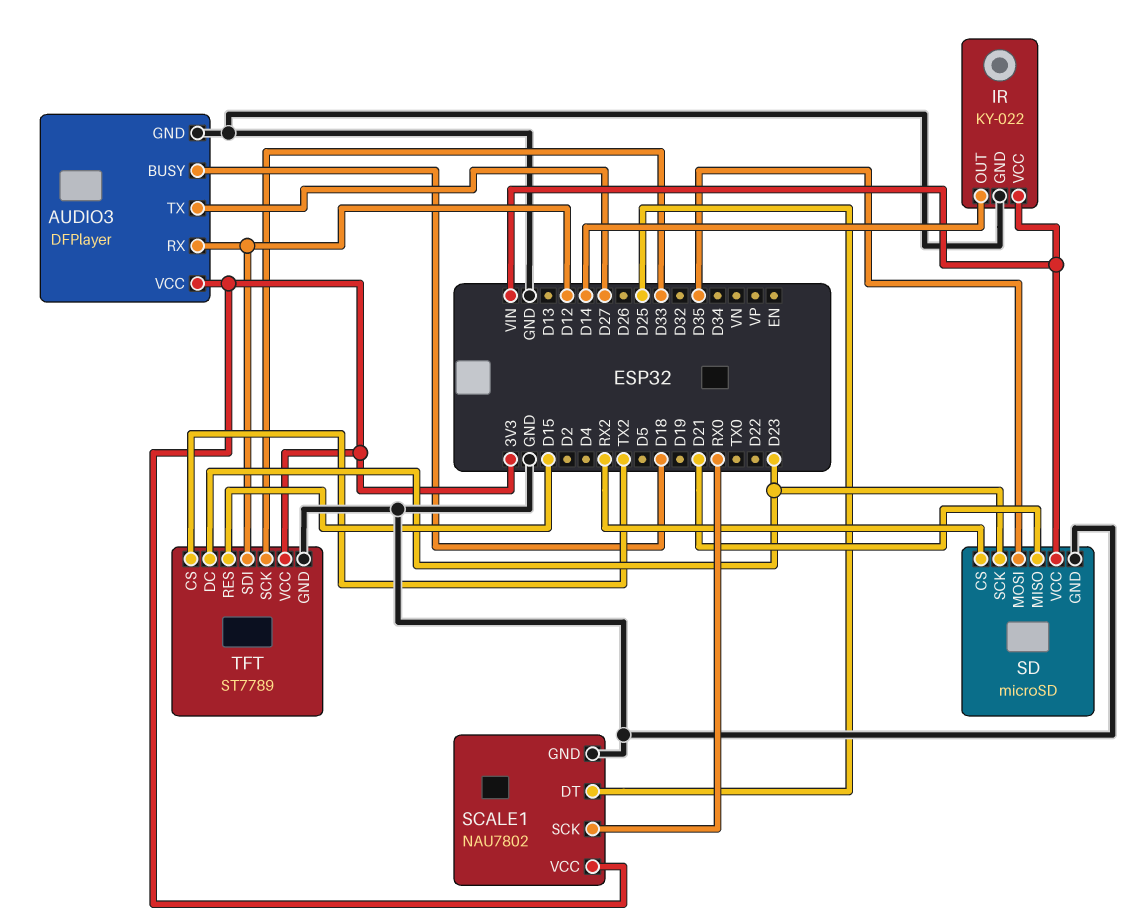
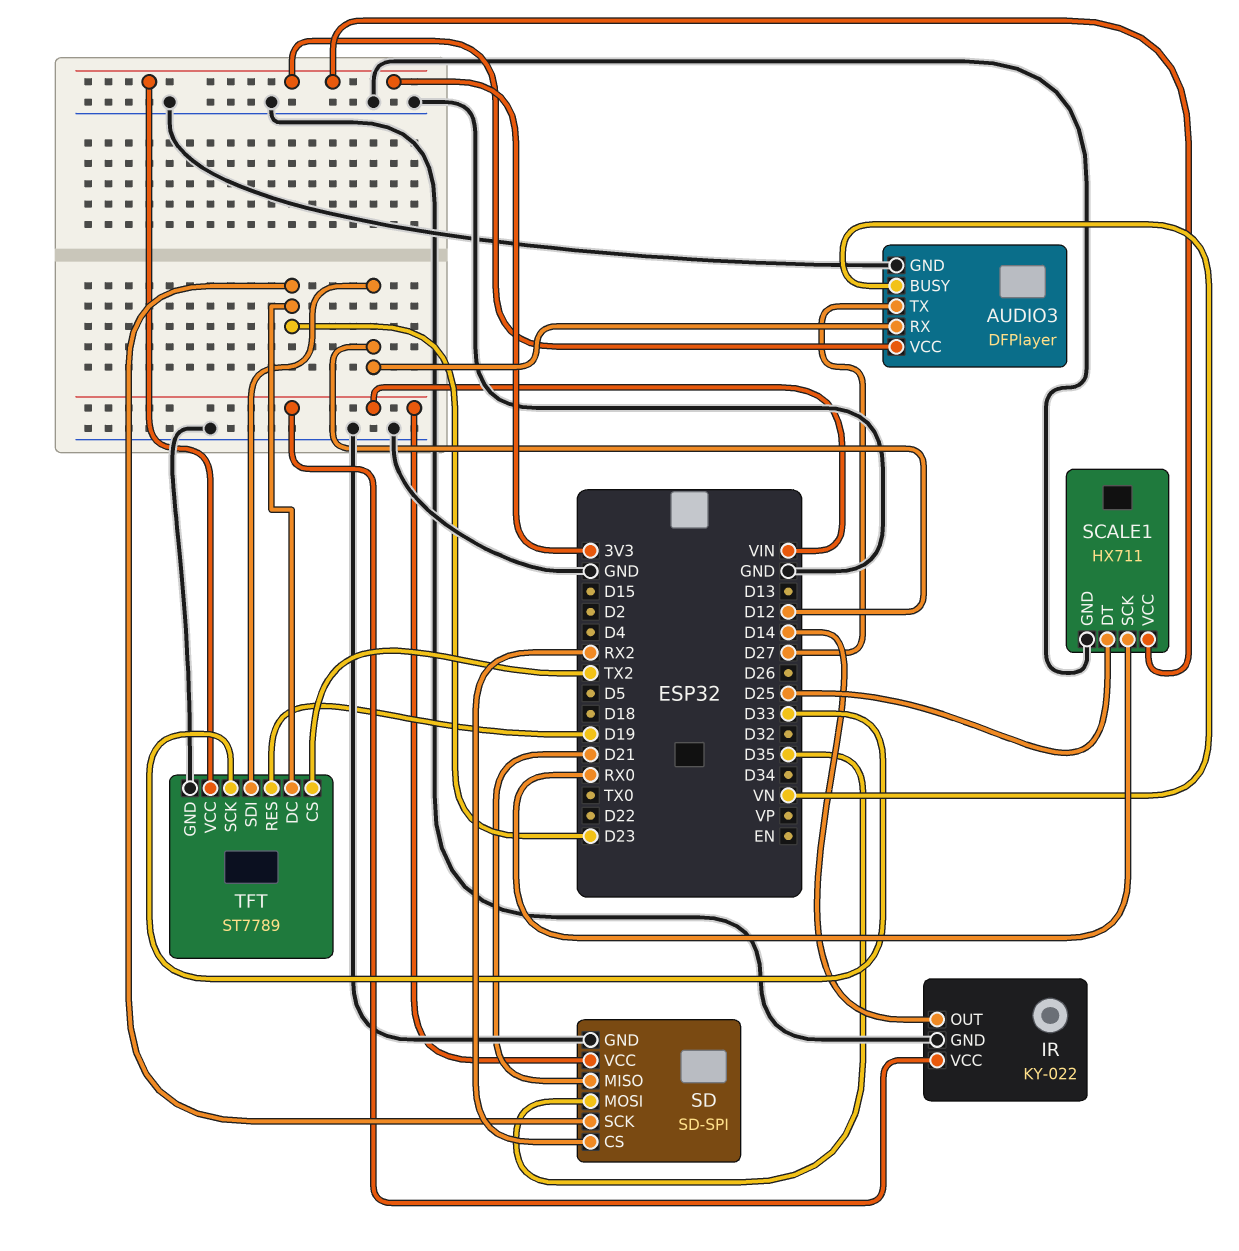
AUDIO3 pin BUSY: D18 -> VN
SCALE1: NAU7802 -> HX711
SD: microSD -> SD-SPI
TFT pin RES: D15 -> D19

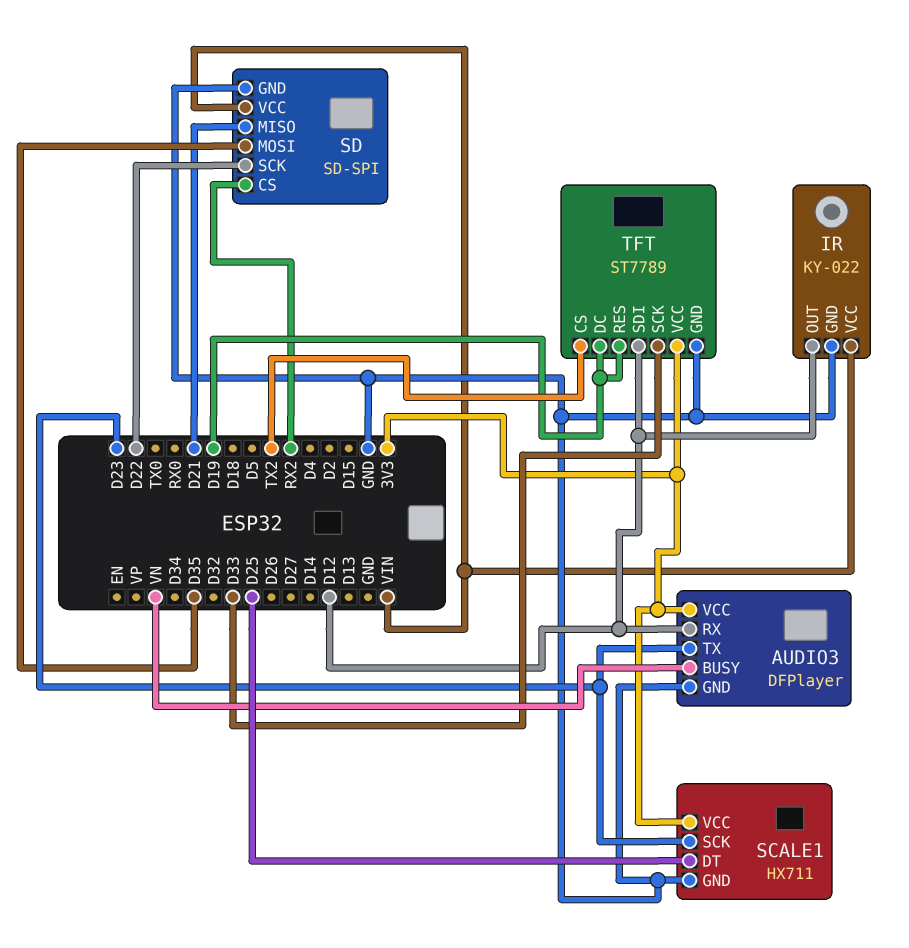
AUDIO3 pin TX: D27 -> D23
IR pin OUT: D14 -> D12
SCALE1 pin SCK: RX0 -> D23
SD pin SCK: D23 -> D22
TFT pin DC: D23 -> D19

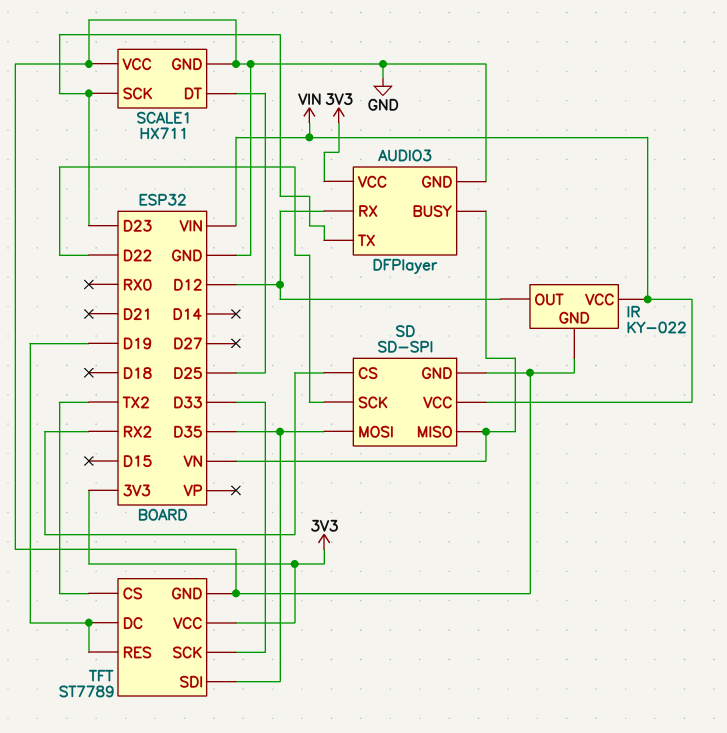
SCALE1 pin VCC: 3V3 -> GND
SD pin MISO: D21 -> VN
TFT pin SDI: D12 -> D35

